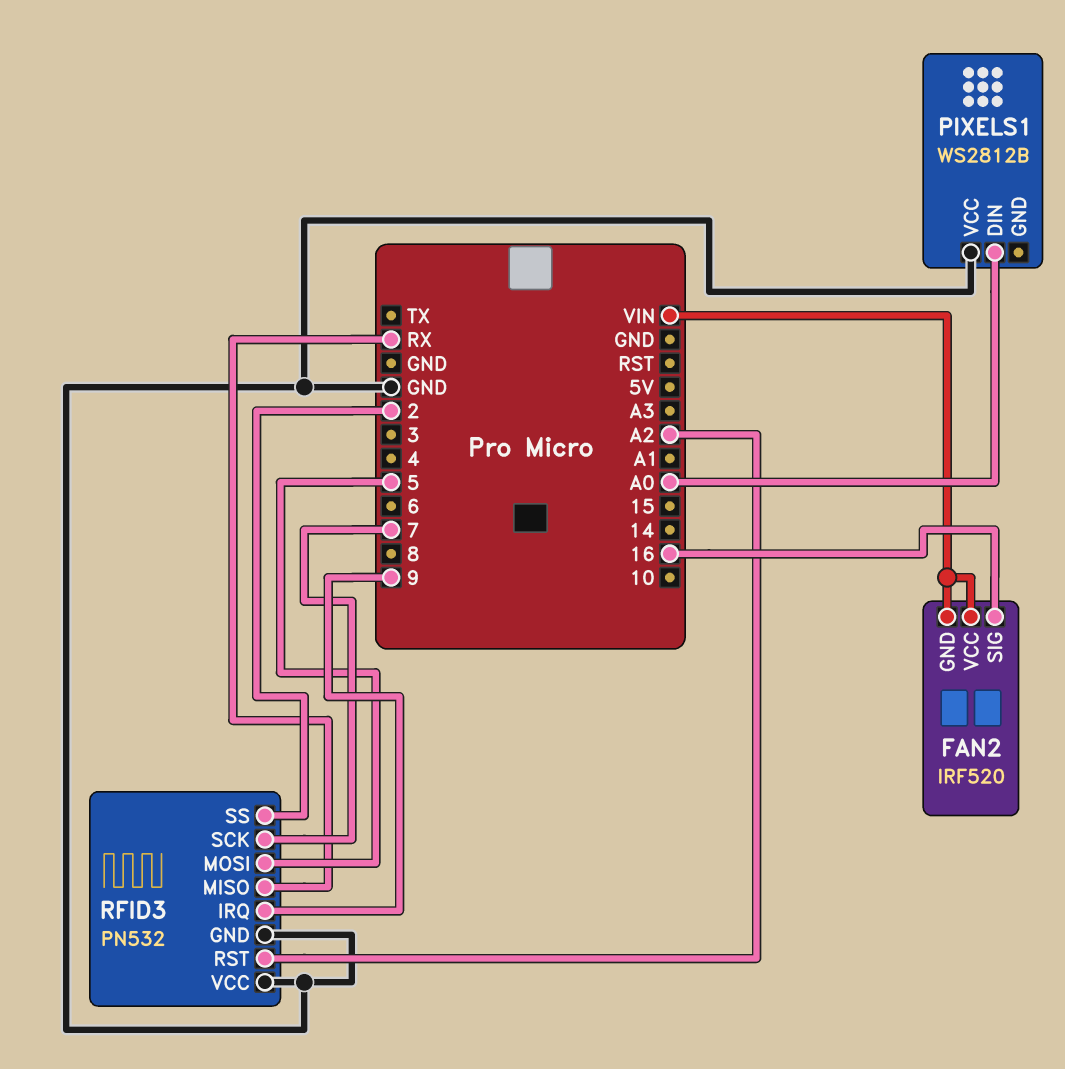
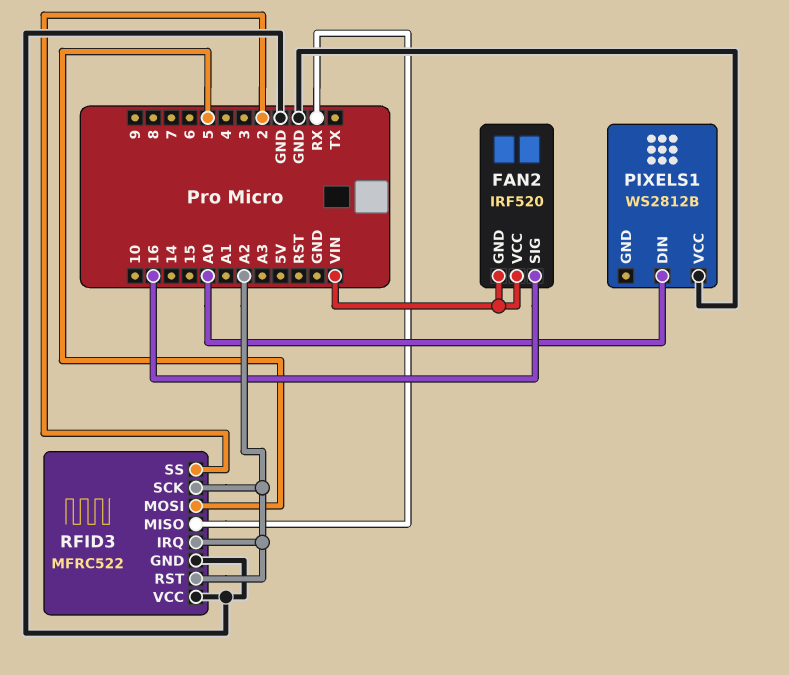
RFID3: PN532 -> MFRC522
RFID3 pin IRQ: 9 -> A2
RFID3 pin SCK: 7 -> A2

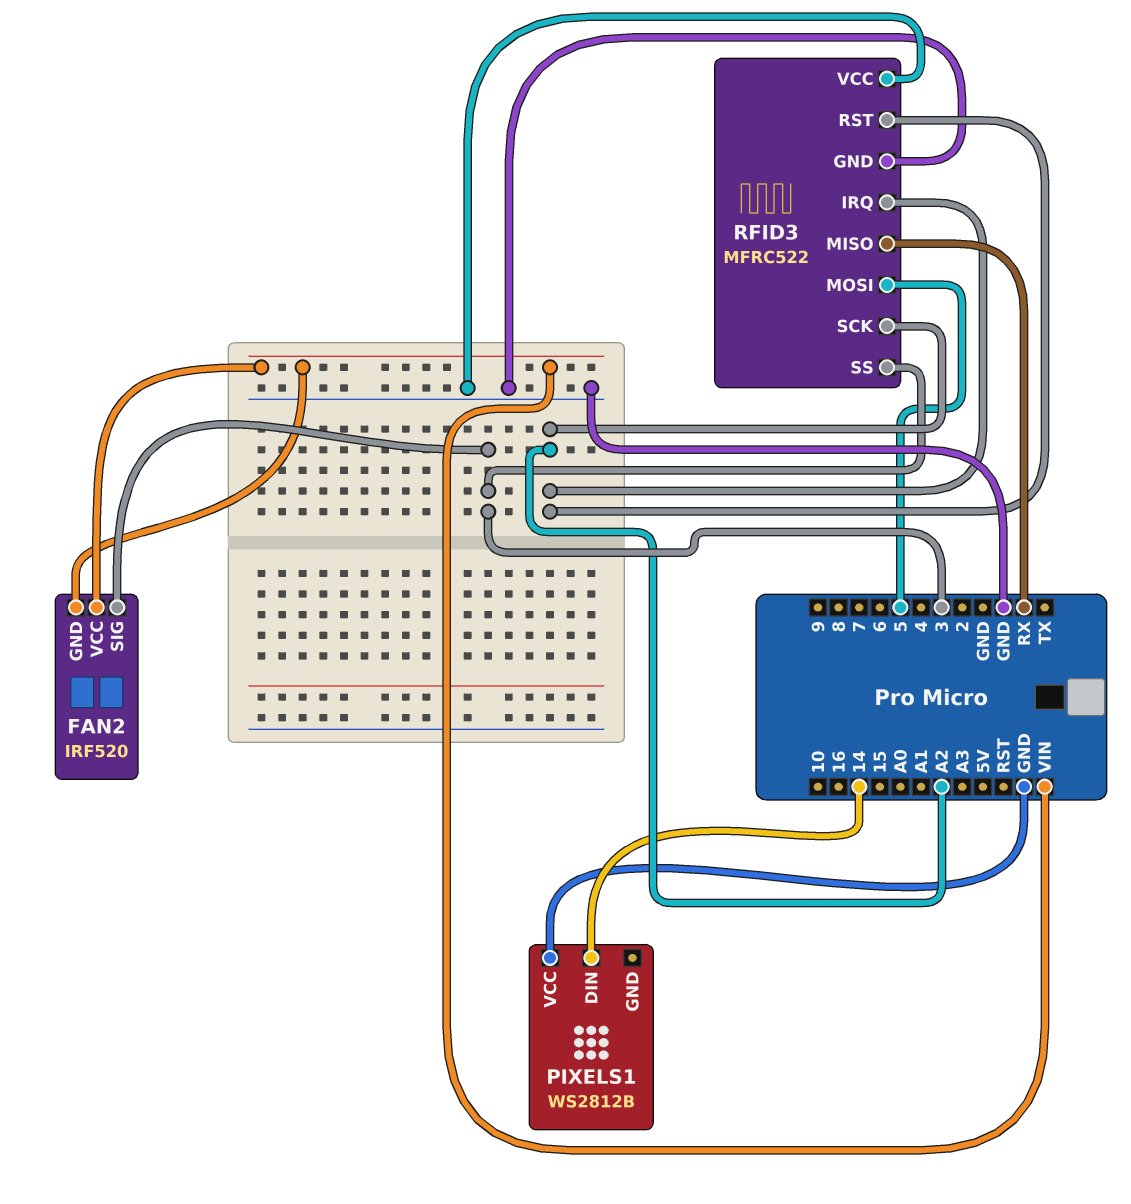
FAN2 pin SIG: 16 -> 3
PIXELS1 pin DIN: A0 -> 14
RFID3 pin SS: 2 -> 3

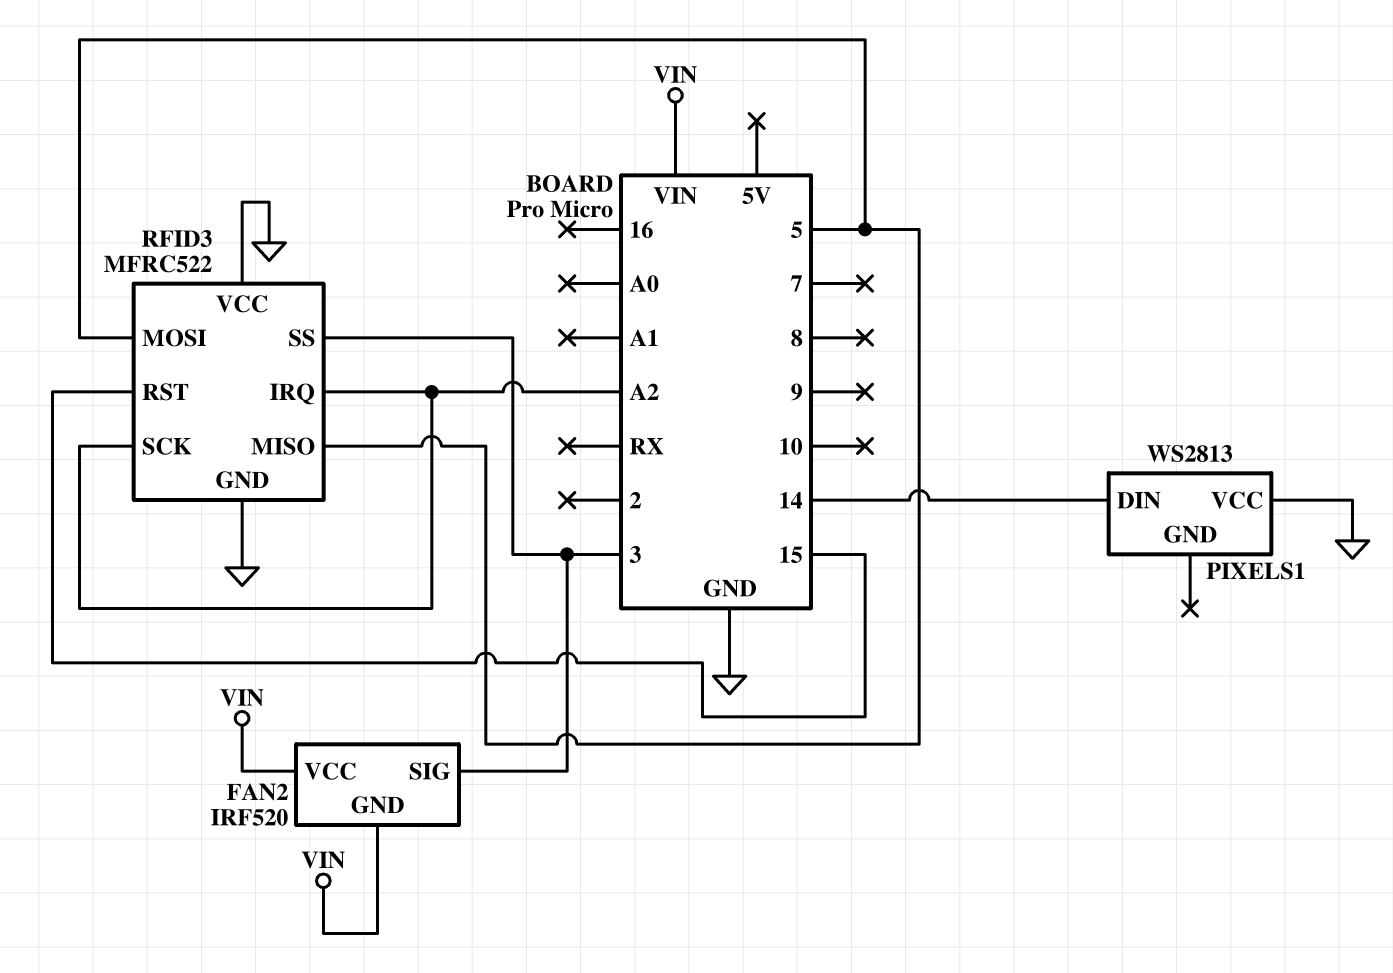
PIXELS1: WS2812B -> WS2813
RFID3 pin MISO: RX -> 5
RFID3 pin RST: A2 -> 15

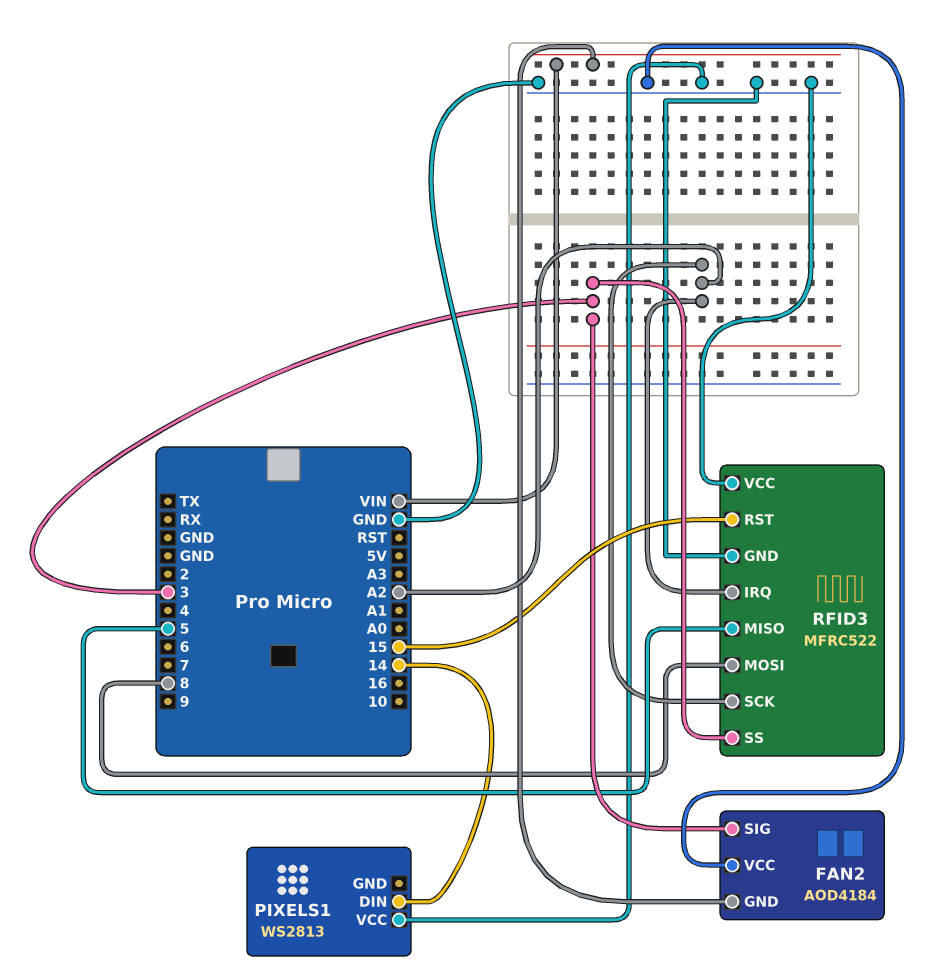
FAN2: IRF520 -> AOD4184
FAN2 pin VCC: VIN -> GND
RFID3 pin MOSI: 5 -> 8

